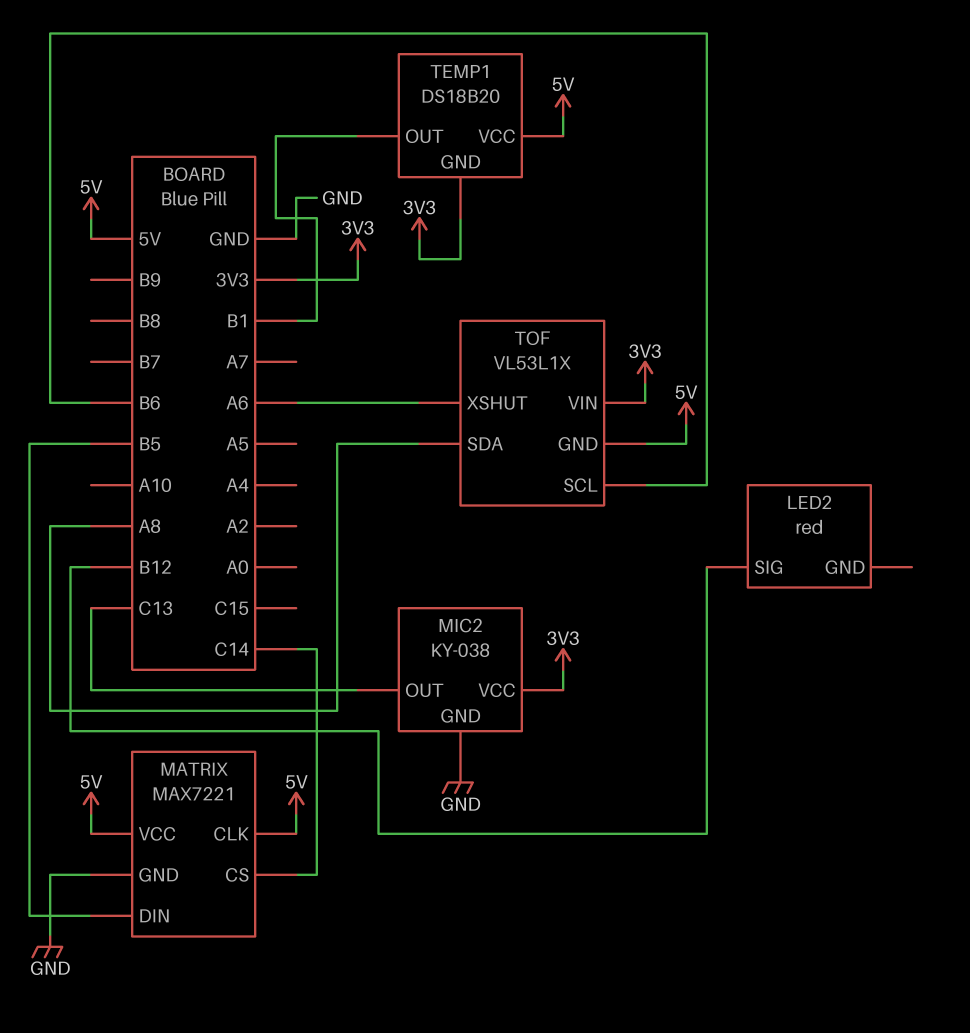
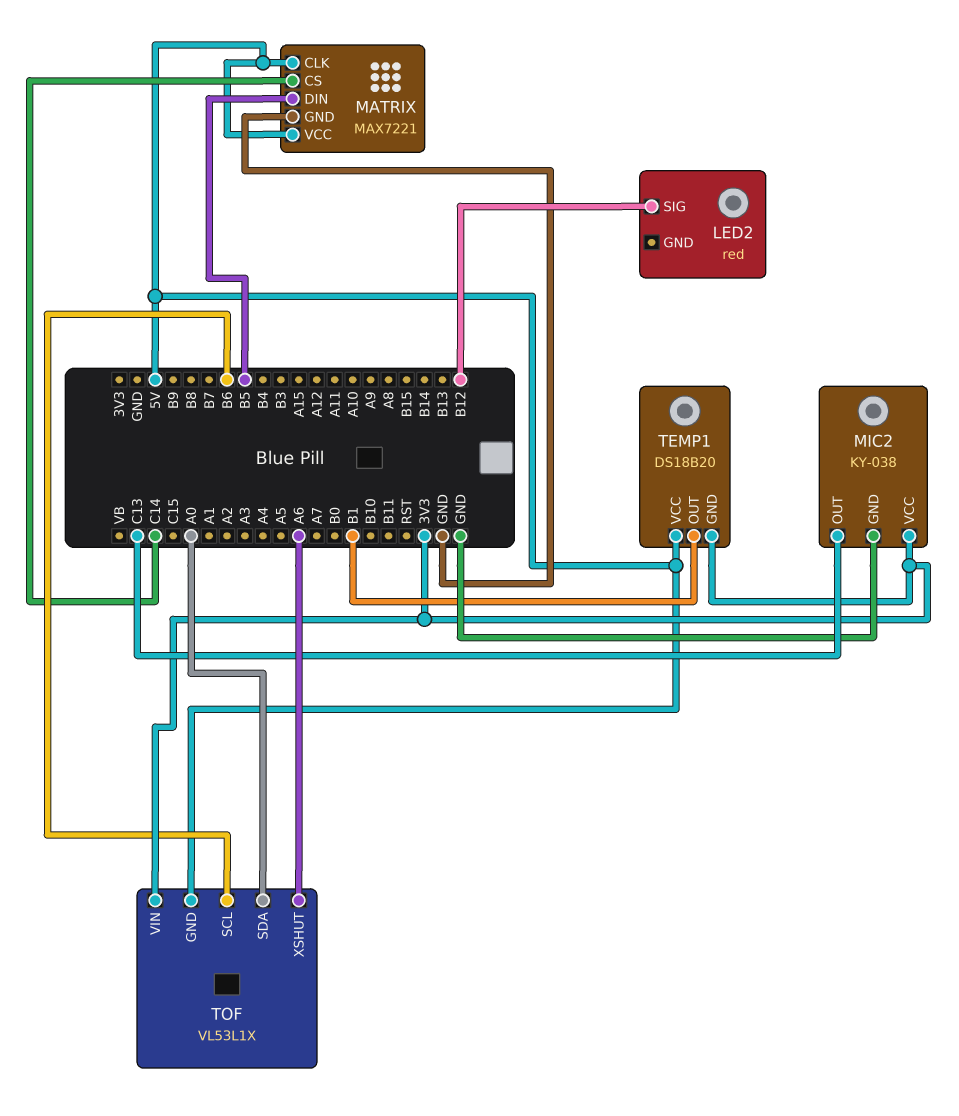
TOF pin SDA: A8 -> A0

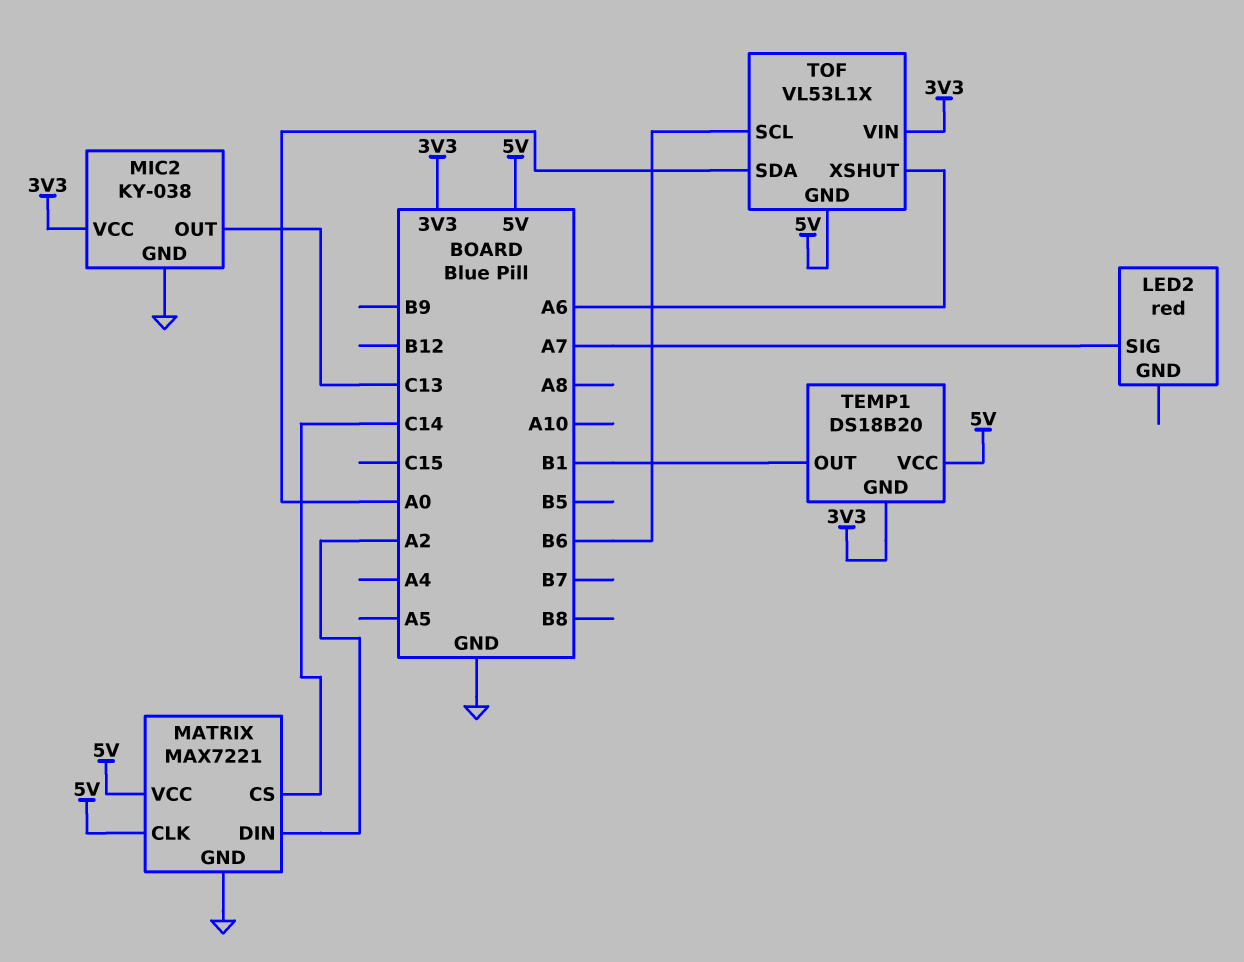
LED2 pin SIG: B12 -> A7
MATRIX pin DIN: B5 -> A2

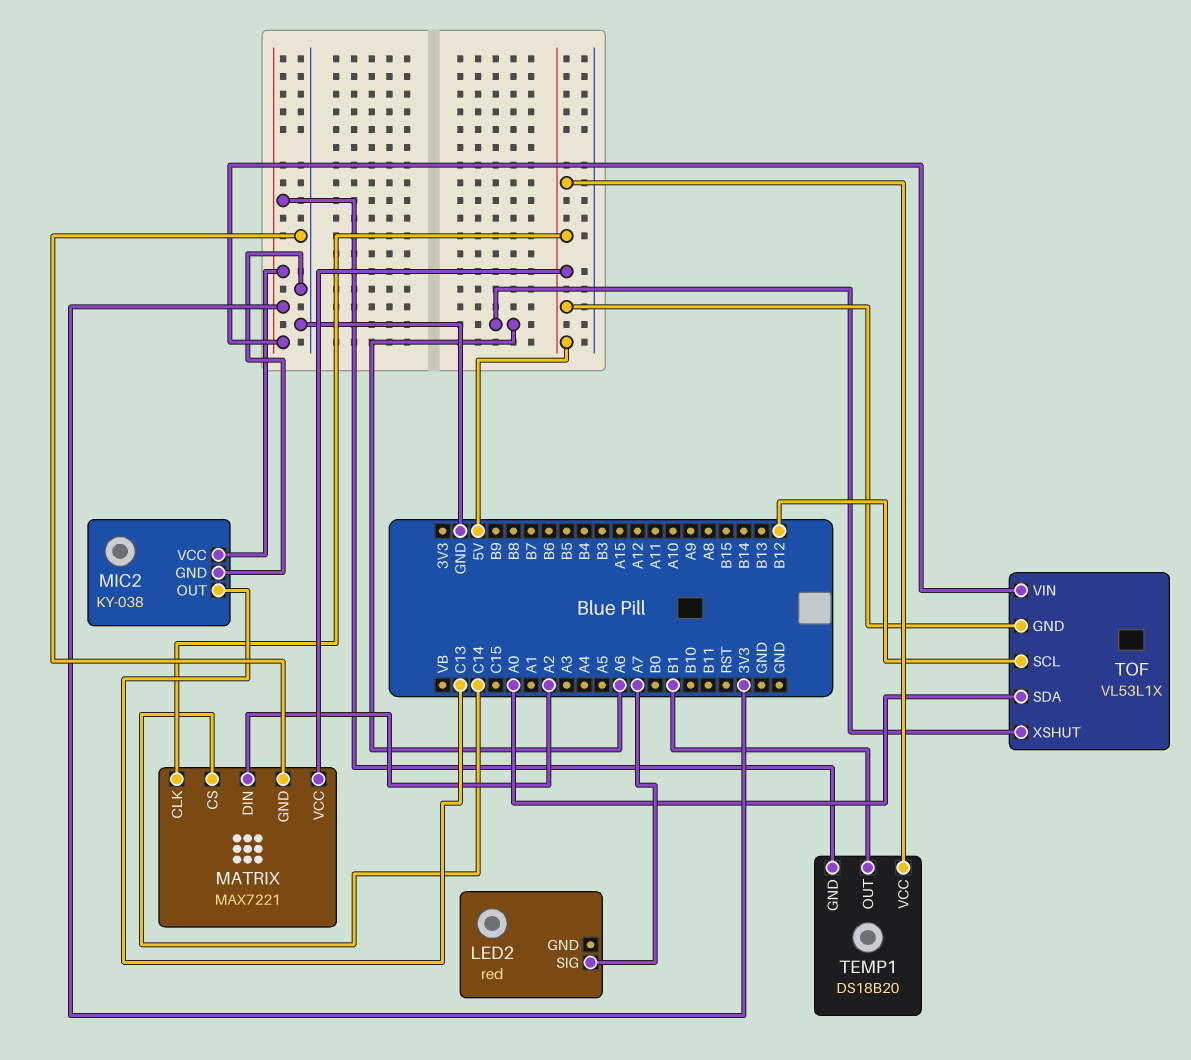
TOF pin SCL: B6 -> B12

